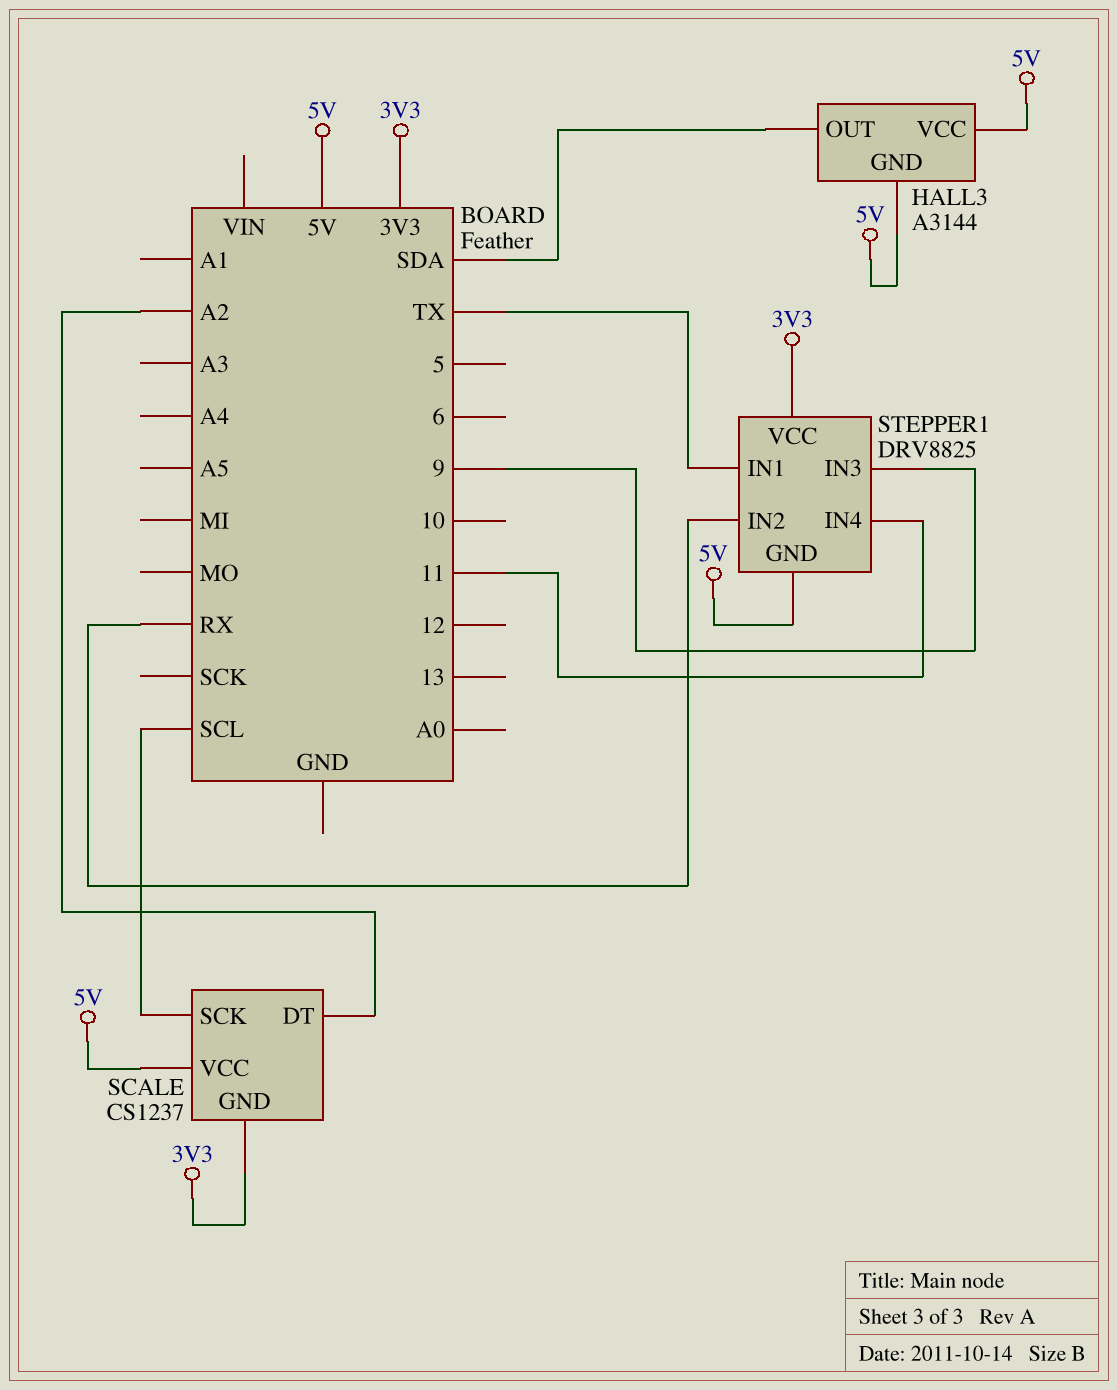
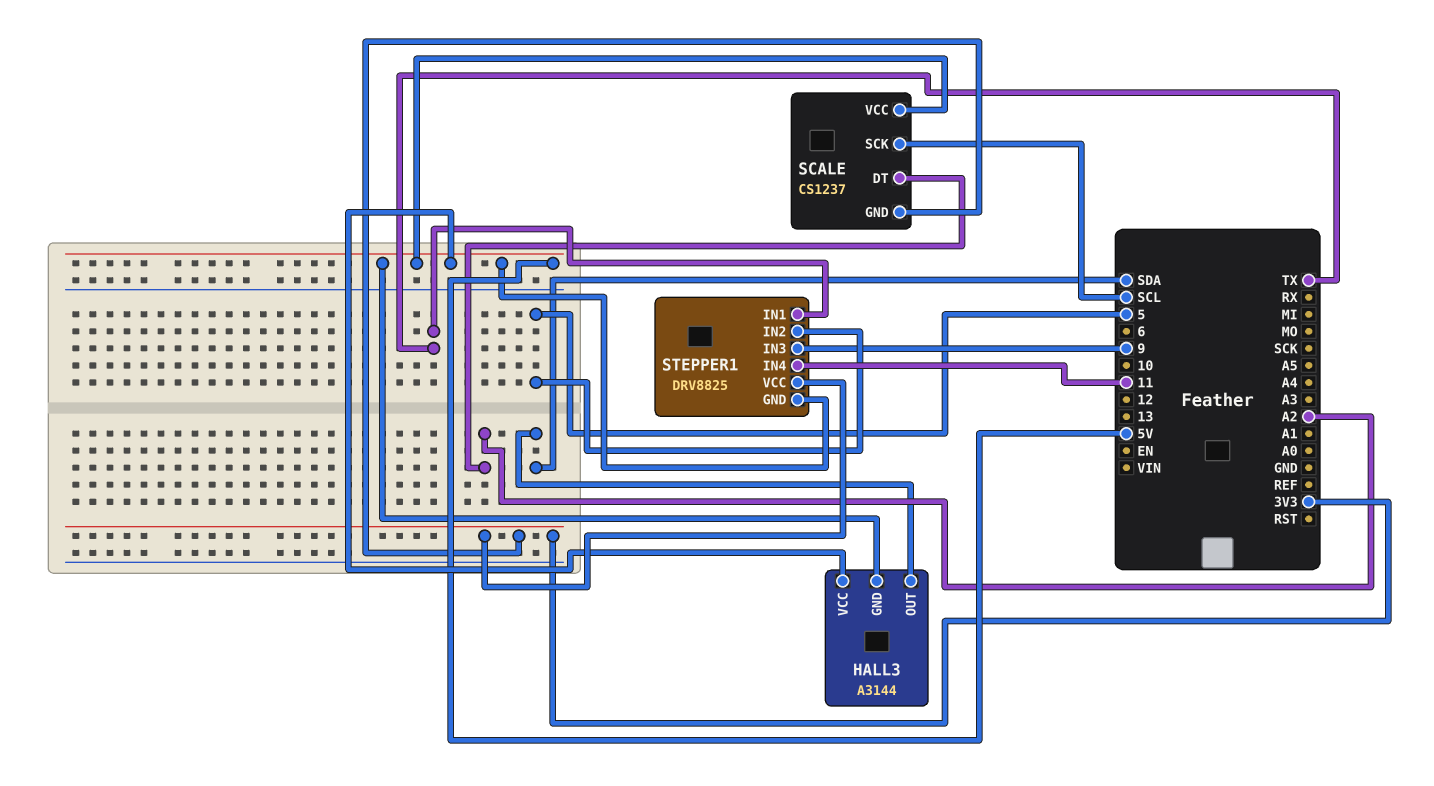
STEPPER1 pin IN2: RX -> 5

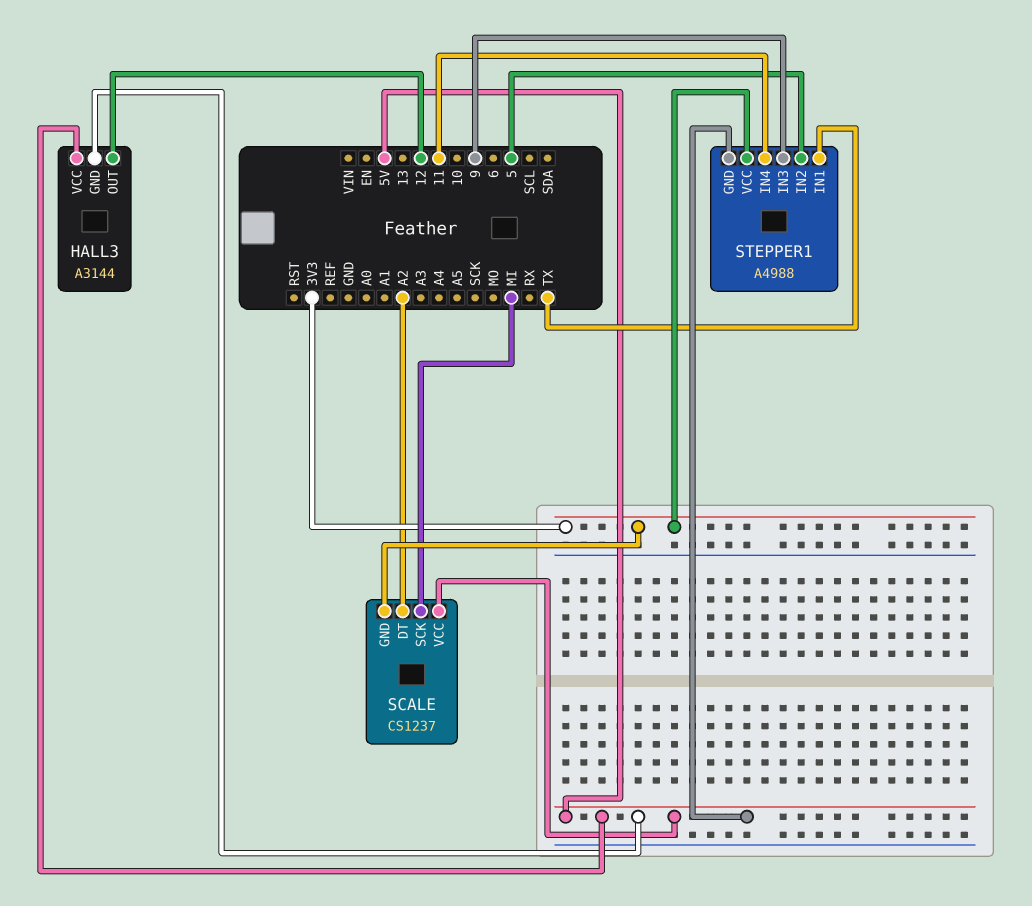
HALL3 pin OUT: SDA -> 12
SCALE pin SCK: SCL -> MI
STEPPER1: DRV8825 -> A4988

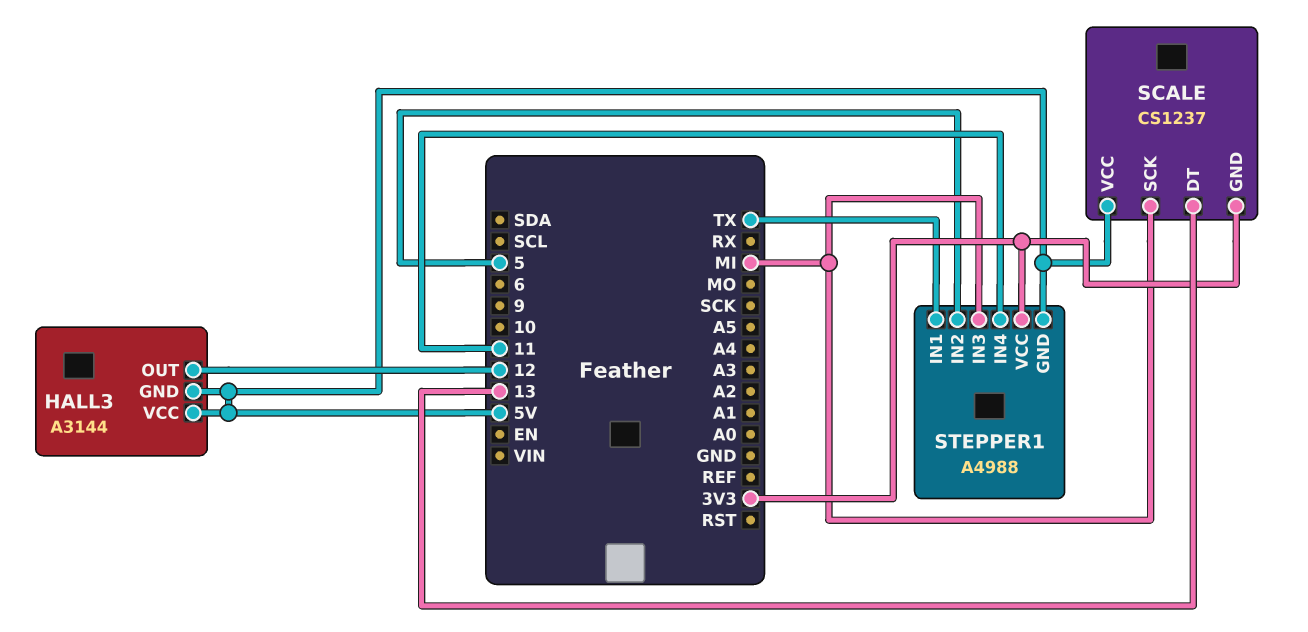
SCALE pin DT: A2 -> 13
STEPPER1 pin IN3: 9 -> MI

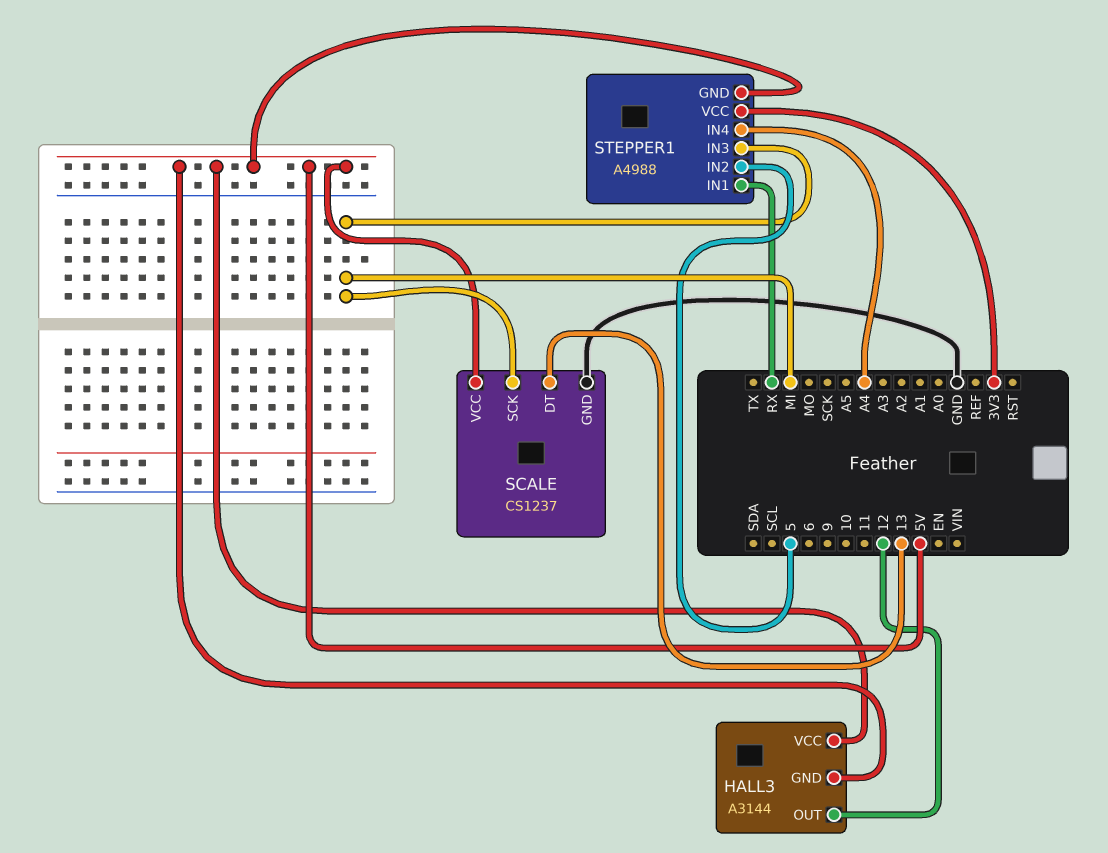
SCALE pin GND: 3V3 -> GND
STEPPER1 pin IN1: TX -> RX
STEPPER1 pin IN4: 11 -> A4

